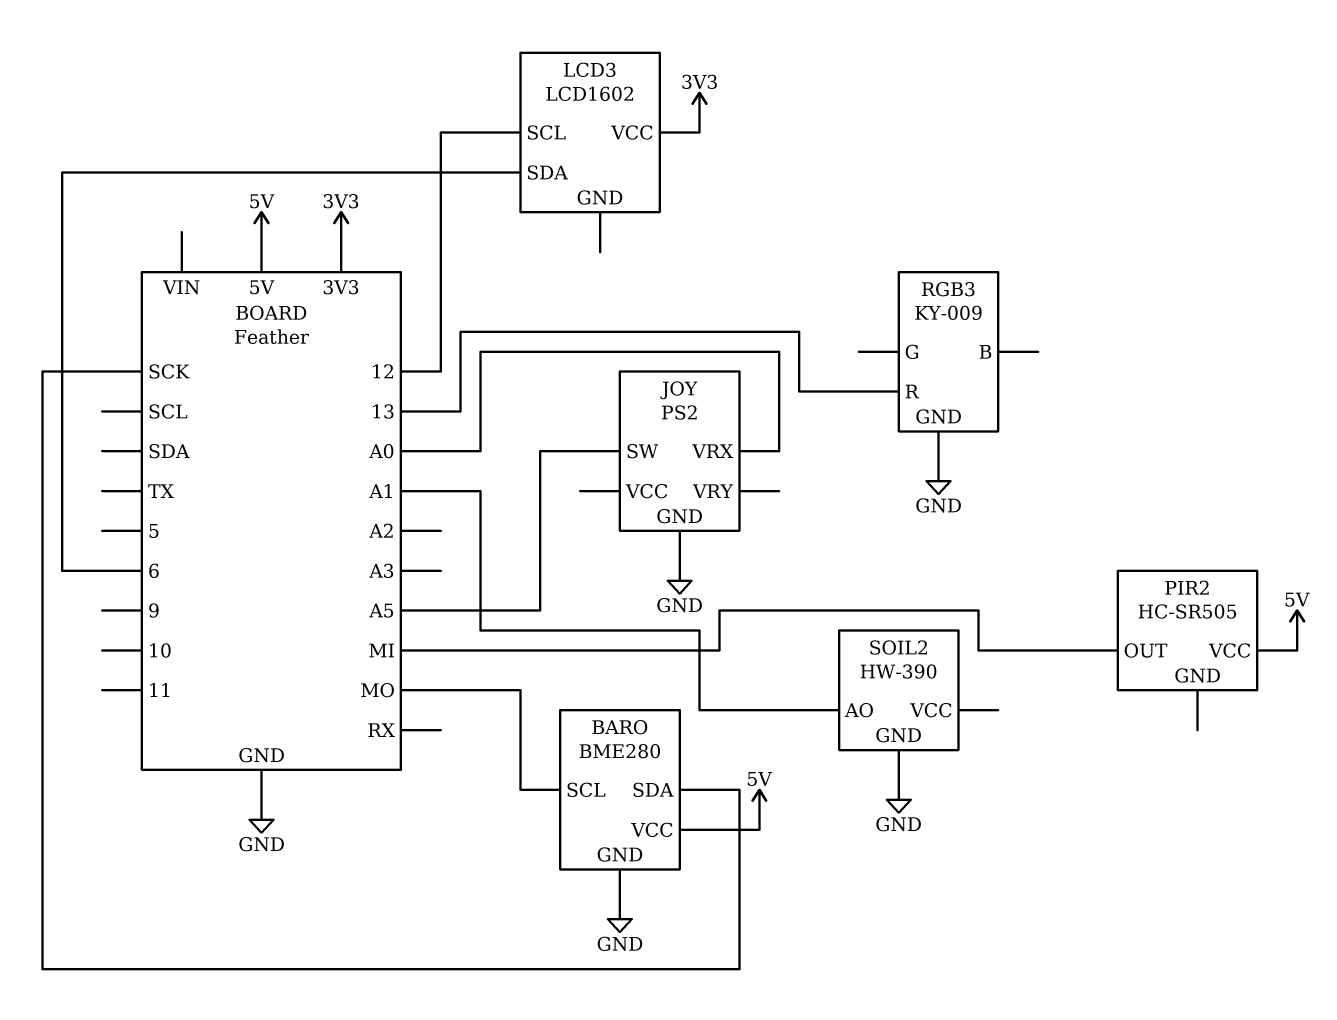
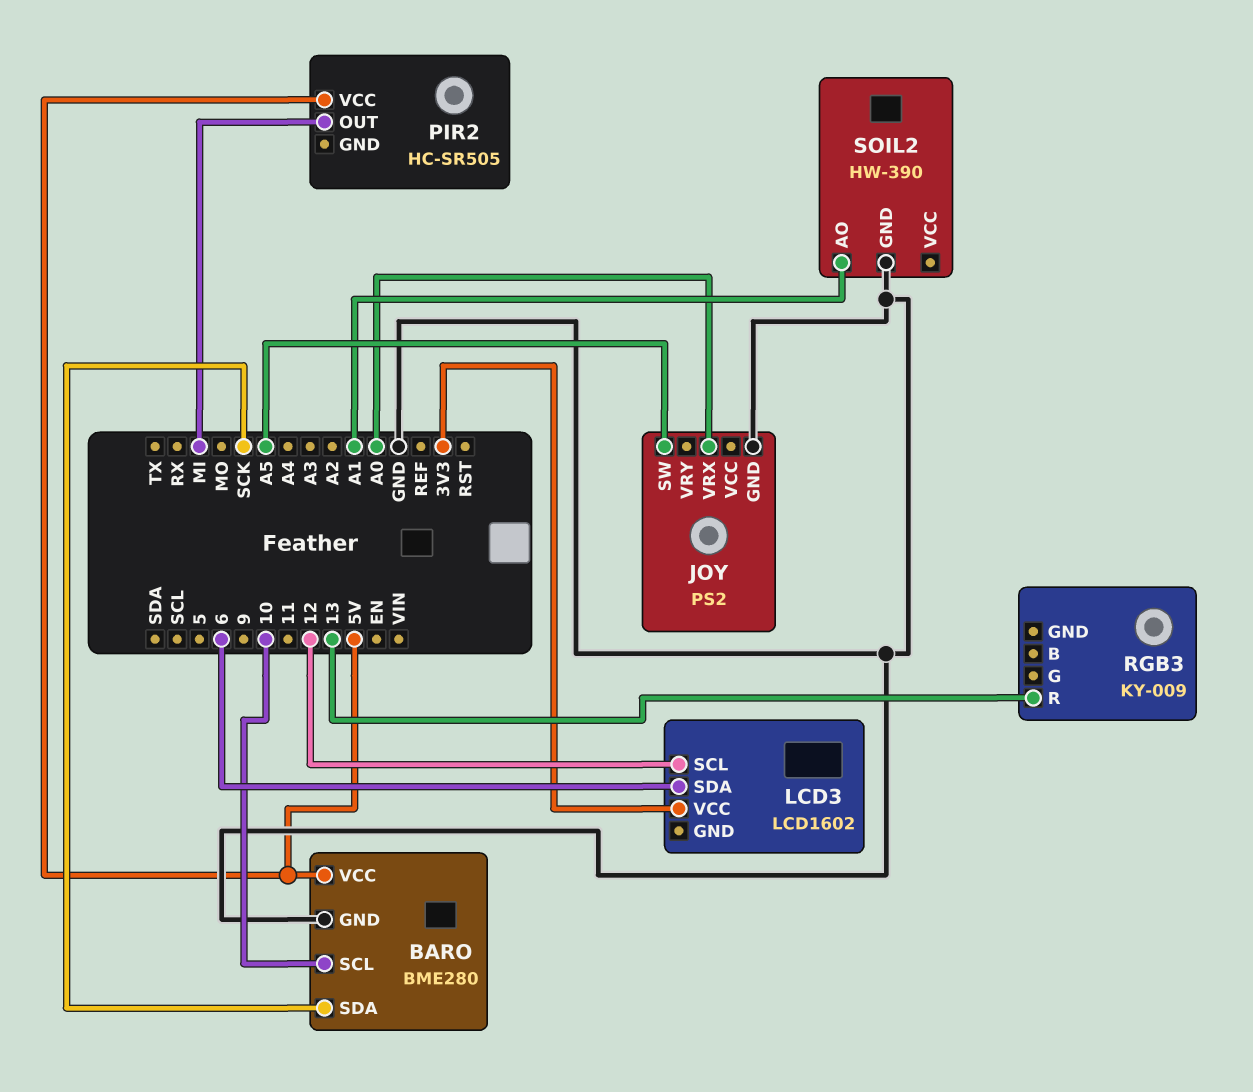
BARO pin SCL: MO -> 10
RGB3 pin GND: GND -> none

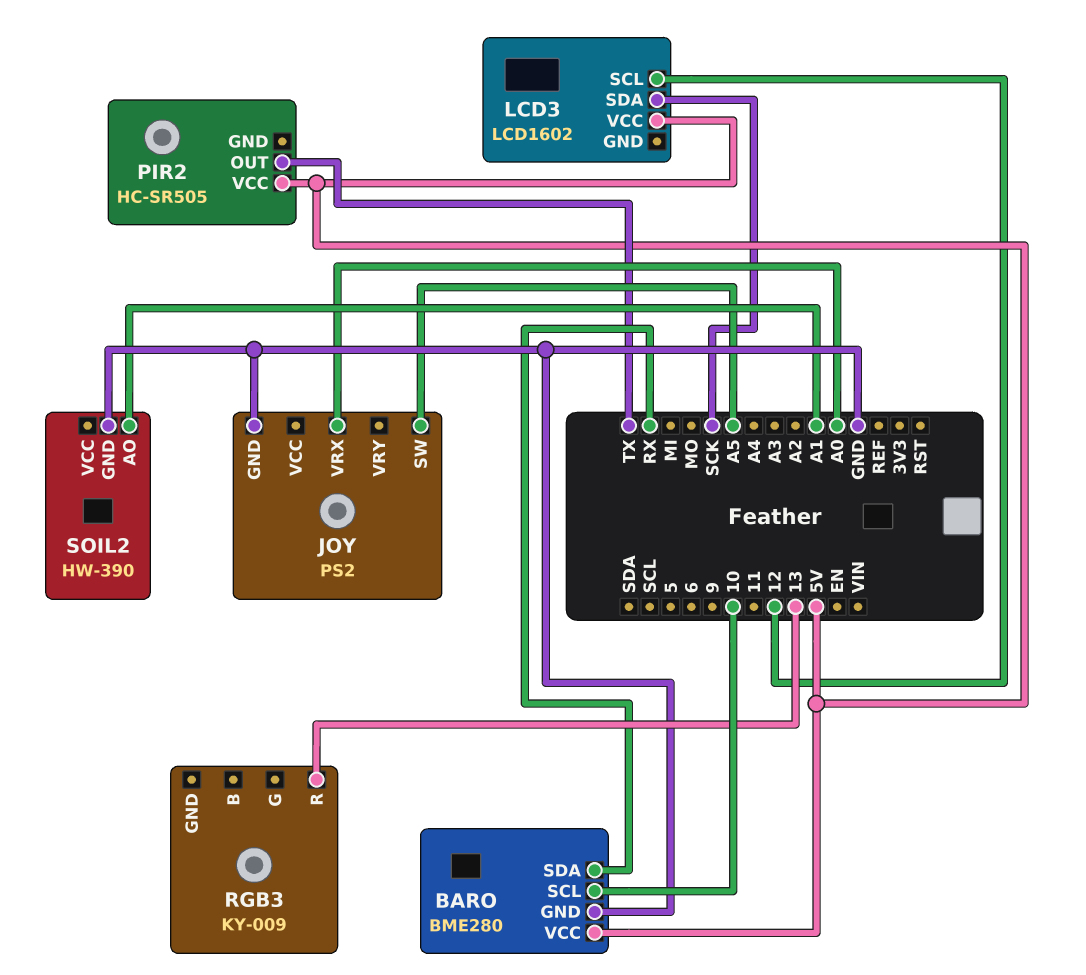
BARO pin SDA: SCK -> RX
LCD3 pin SDA: 6 -> SCK
LCD3 pin VCC: 3V3 -> 5V
PIR2 pin OUT: MI -> TX

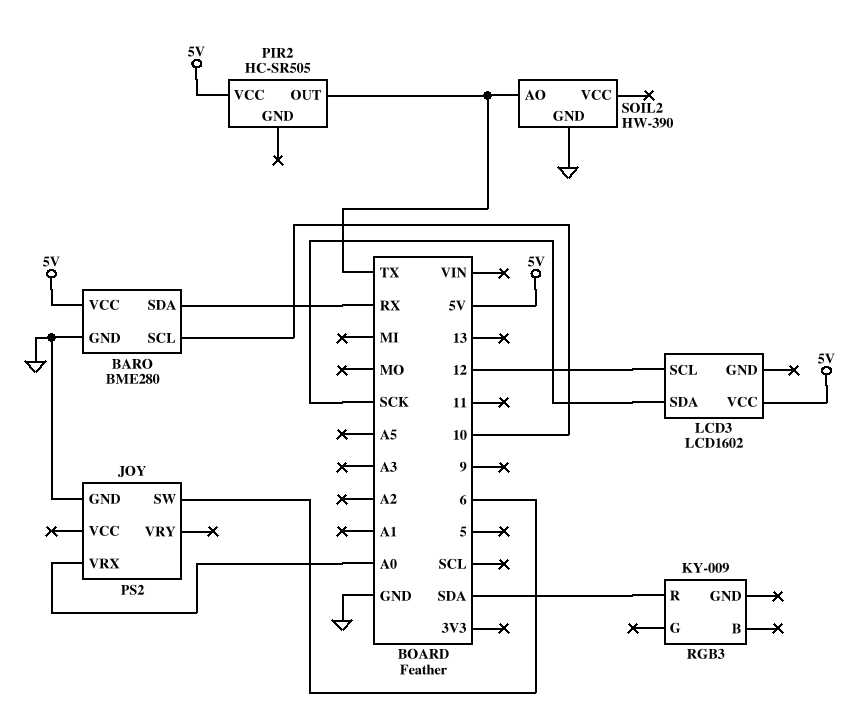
JOY pin SW: A5 -> 6
RGB3 pin R: 13 -> SDA
SOIL2 pin AO: A1 -> TX

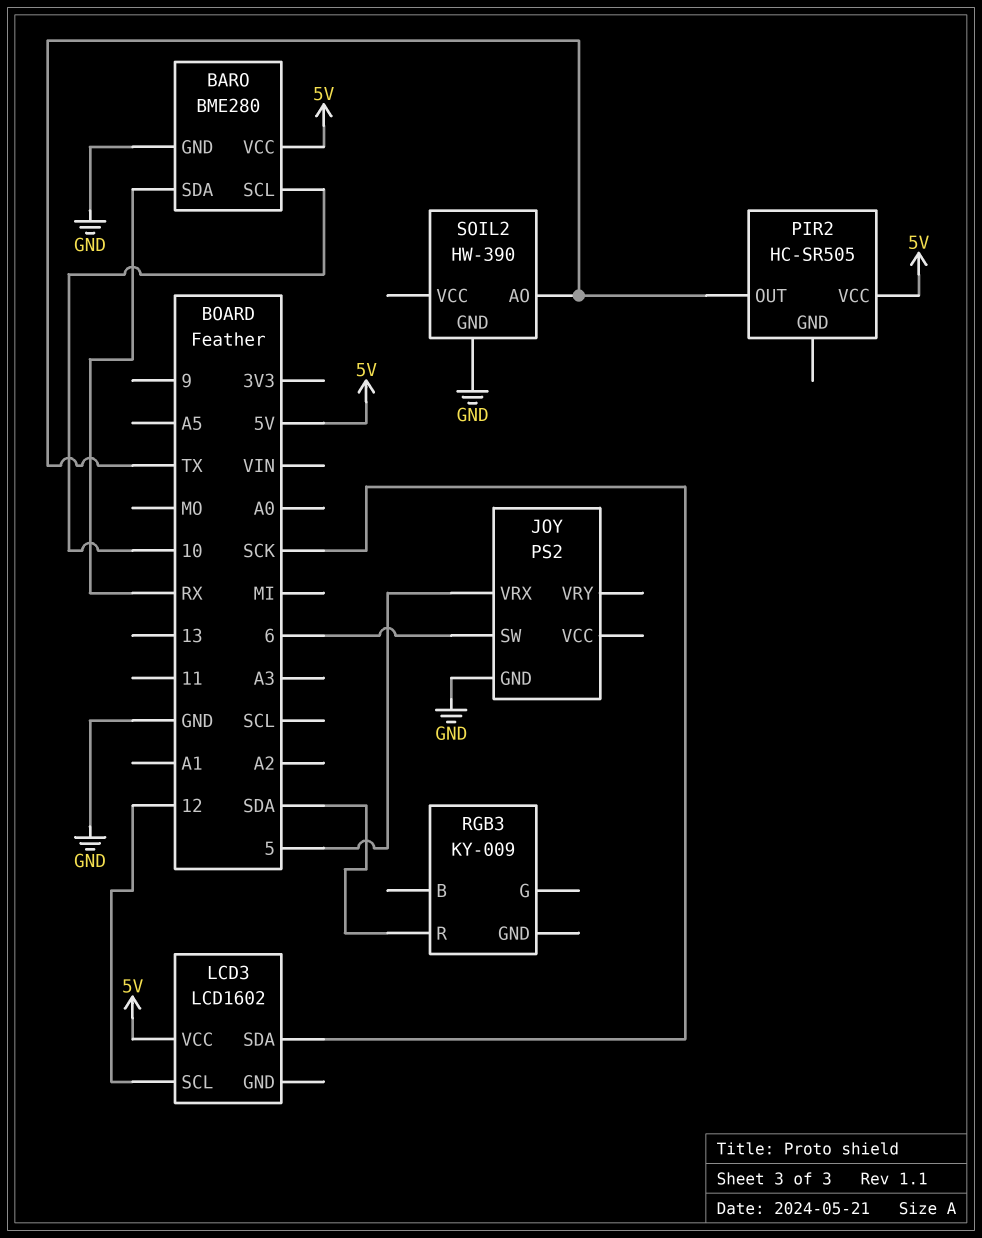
JOY pin VRX: A0 -> 5

